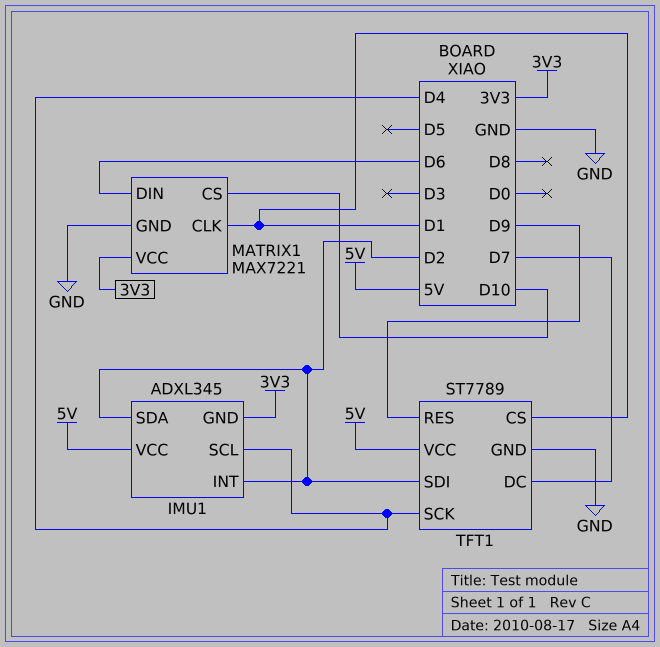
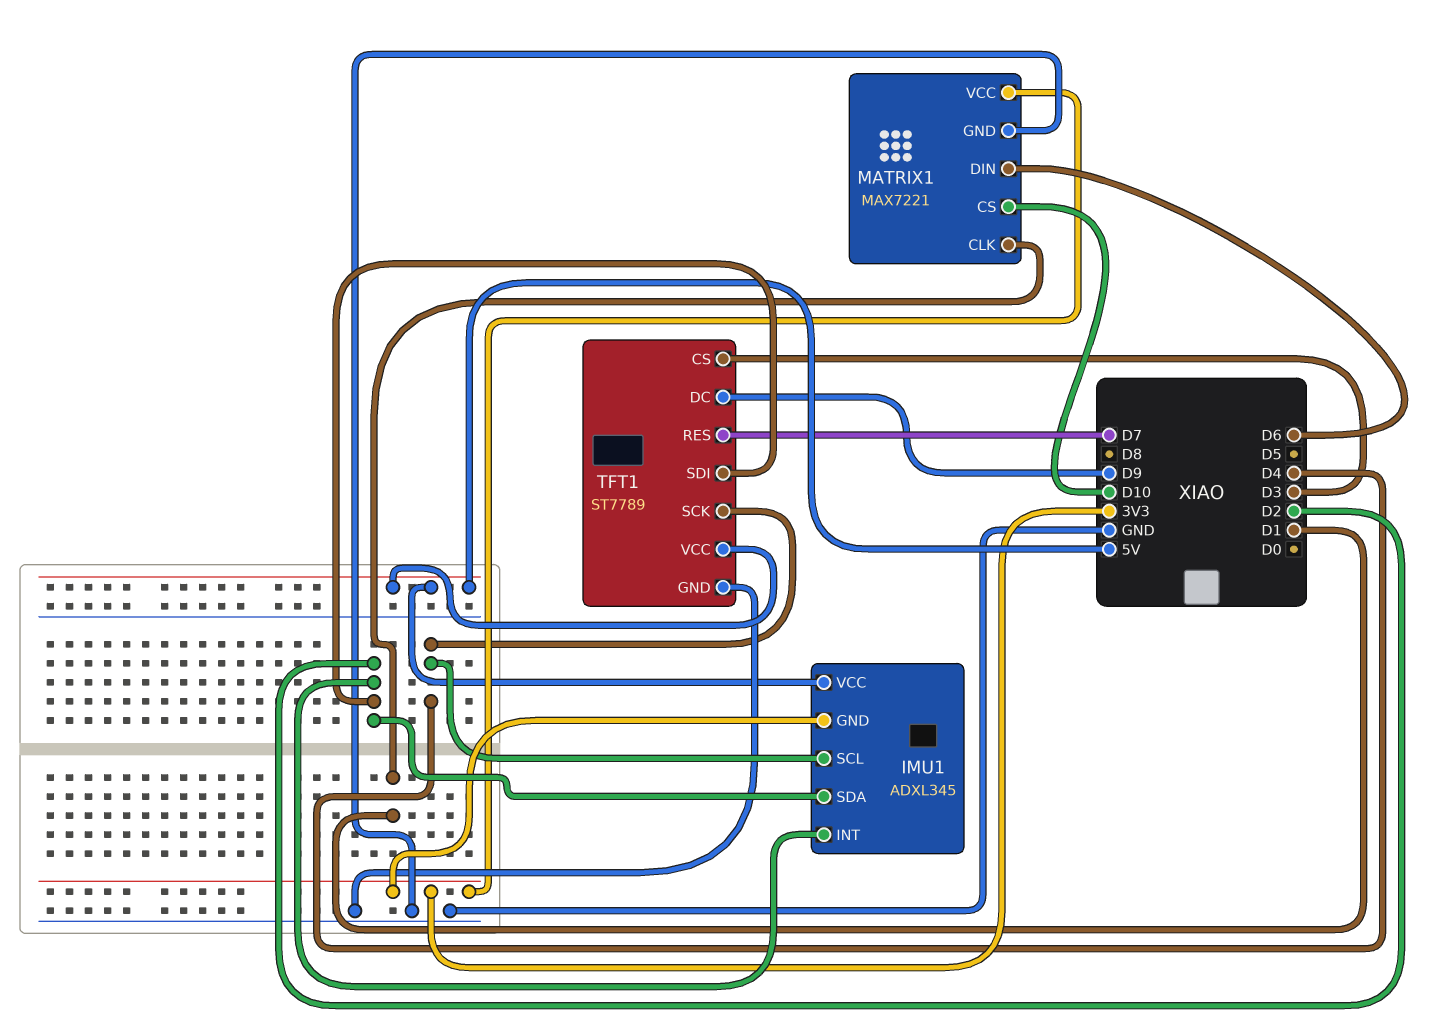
TFT1 pin CS: D1 -> D3
TFT1 pin DC: D7 -> D9
TFT1 pin RES: D9 -> D7

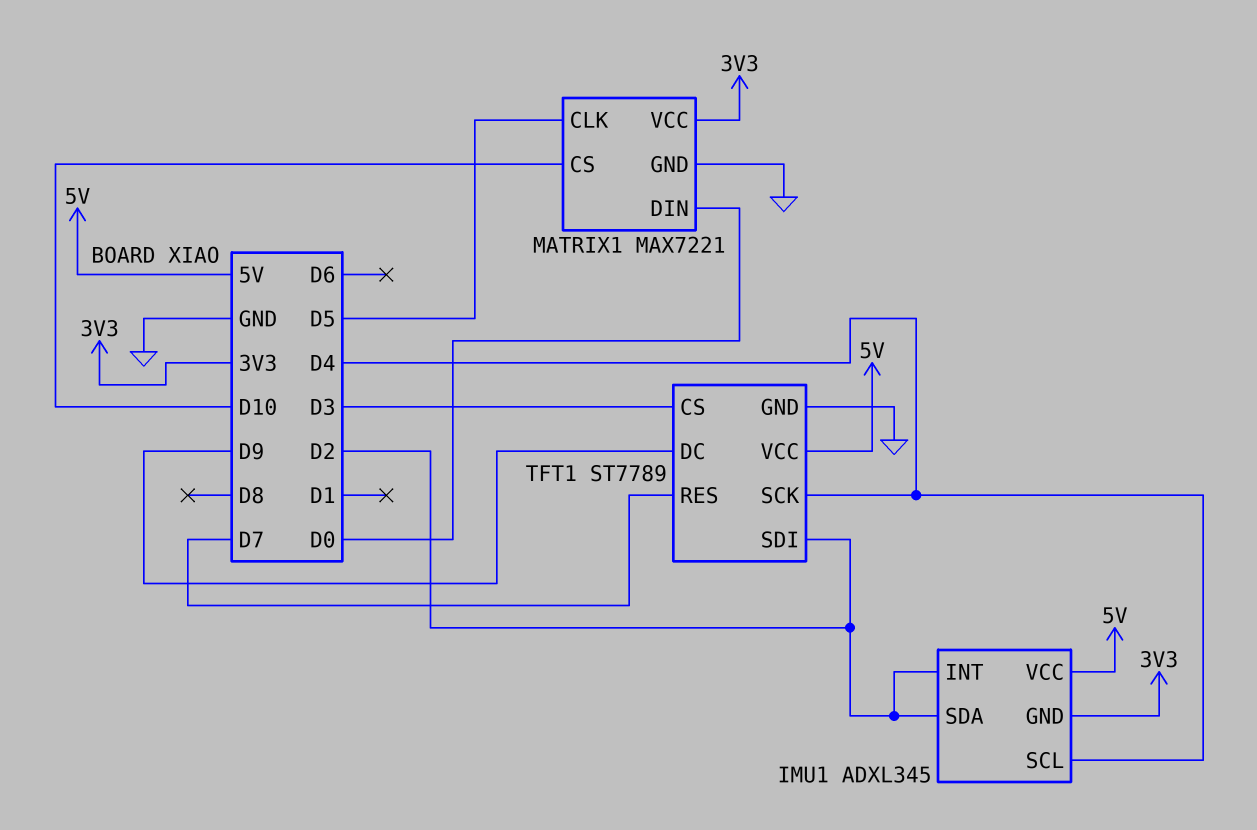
MATRIX1 pin CLK: D1 -> D5
MATRIX1 pin DIN: D6 -> D0

